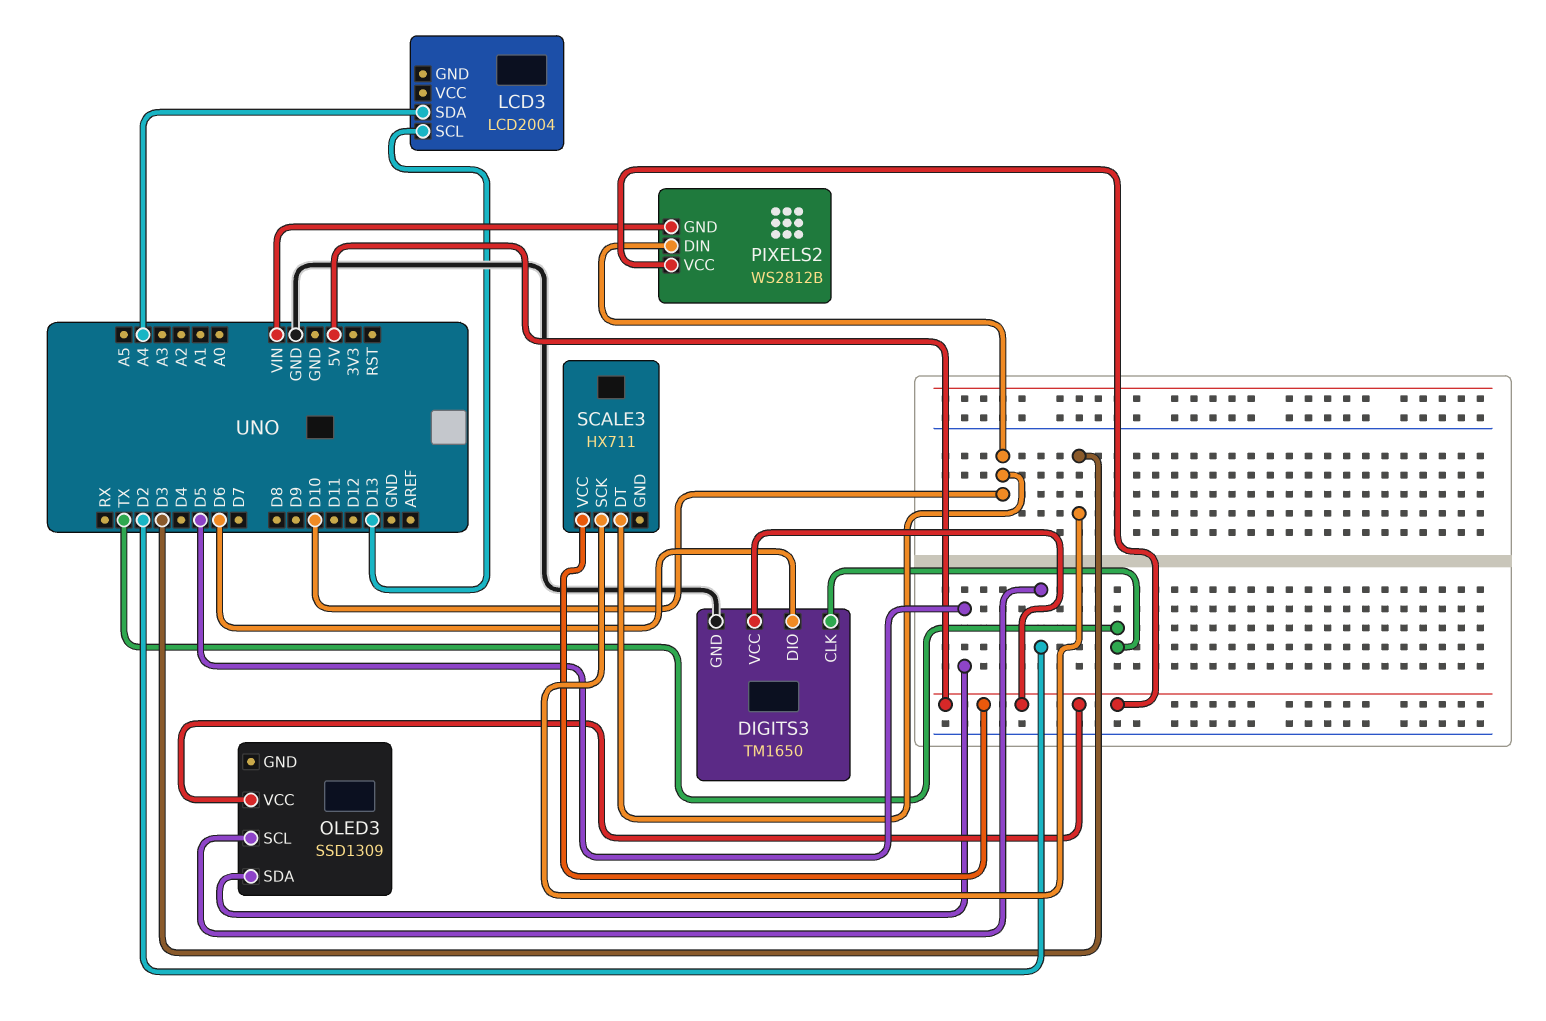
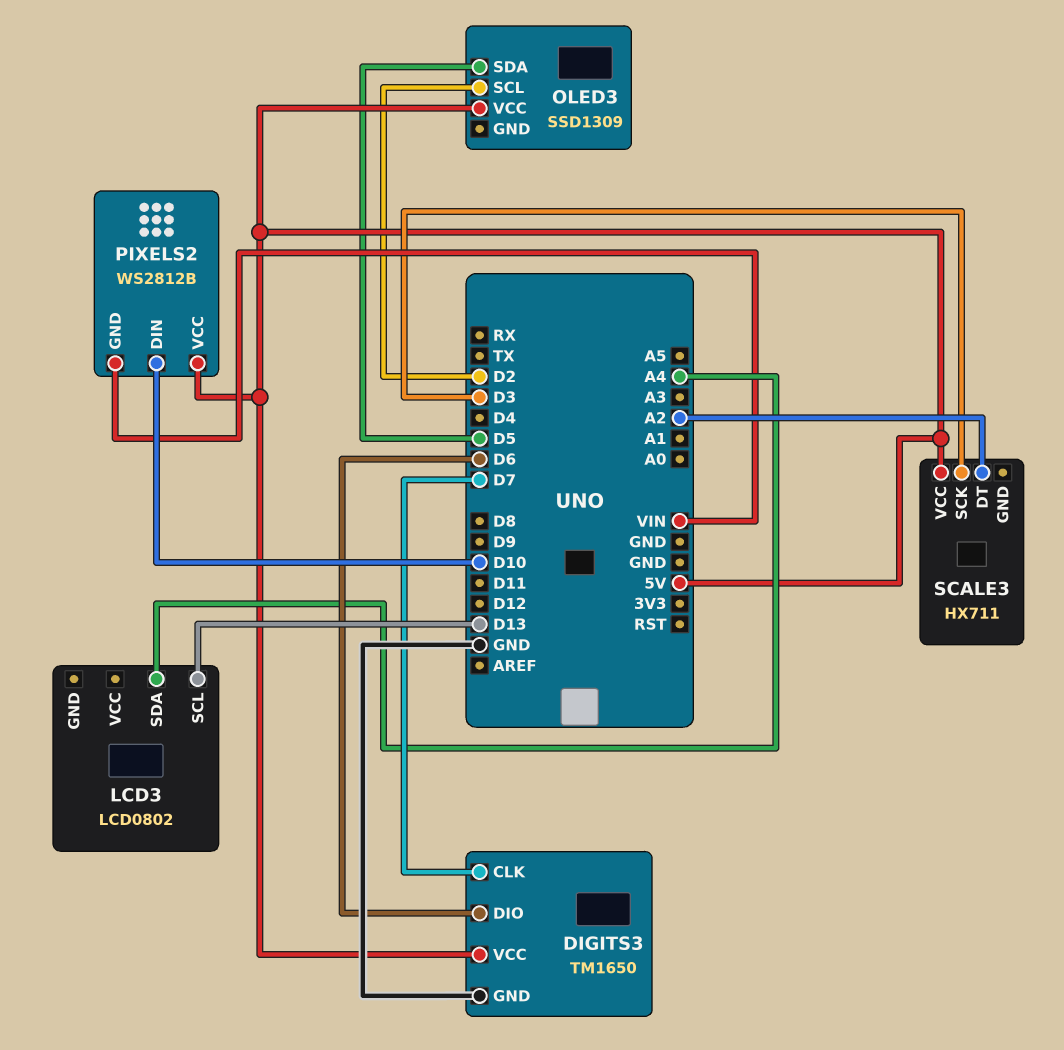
DIGITS3 pin CLK: TX -> D7
LCD3: LCD2004 -> LCD0802
SCALE3 pin DT: D10 -> A2

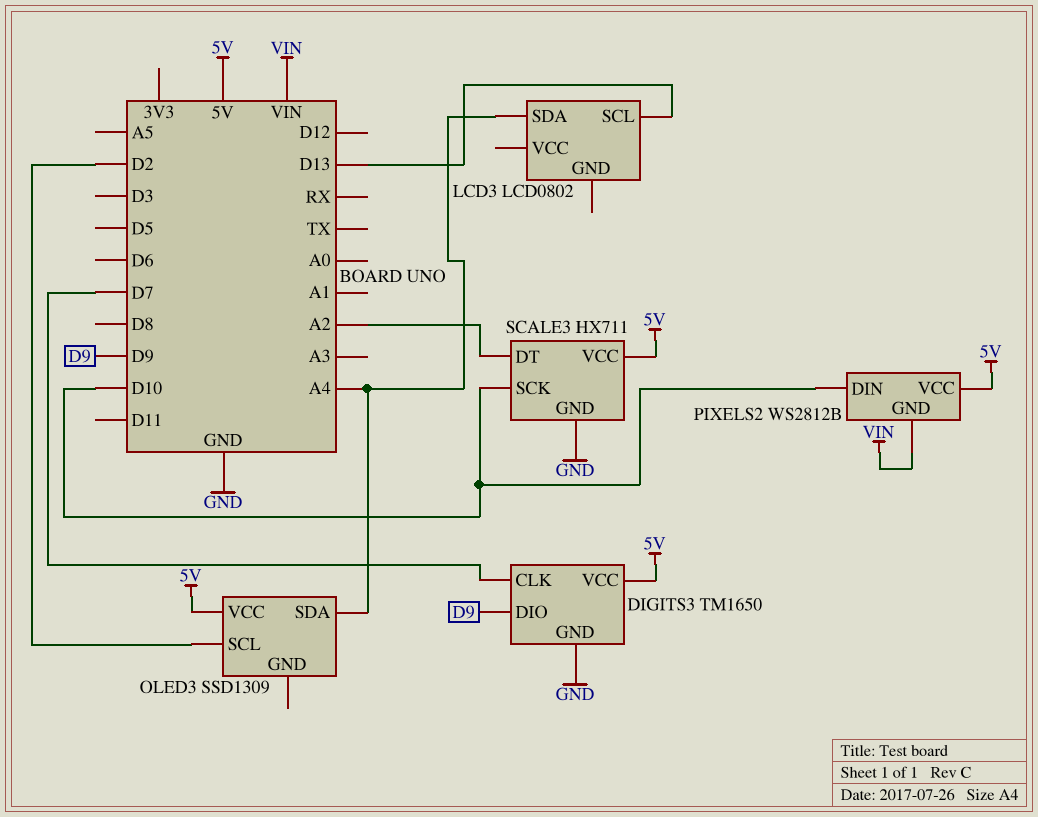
DIGITS3 pin DIO: D6 -> D9
OLED3 pin SDA: D5 -> A4
SCALE3 pin GND: none -> GND
SCALE3 pin SCK: D3 -> D10

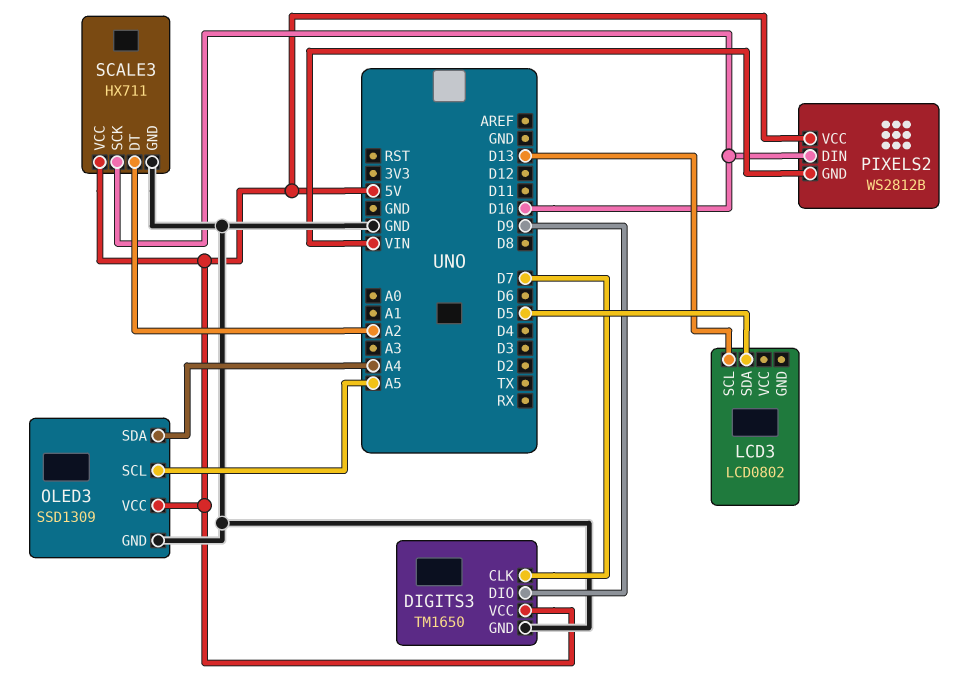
LCD3 pin SDA: A4 -> D5
OLED3 pin GND: none -> GND
OLED3 pin SCL: D2 -> A5

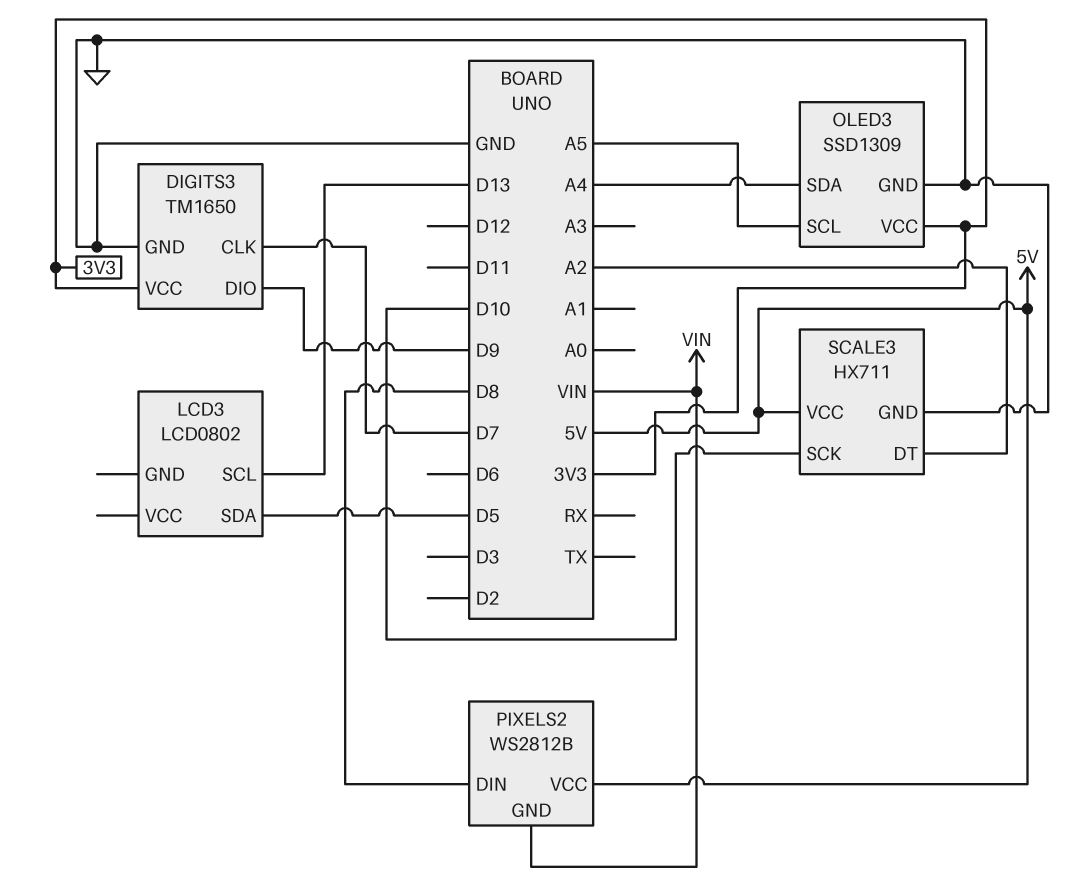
DIGITS3 pin VCC: 5V -> 3V3
OLED3 pin VCC: 5V -> 3V3
PIXELS2 pin DIN: D10 -> D8

